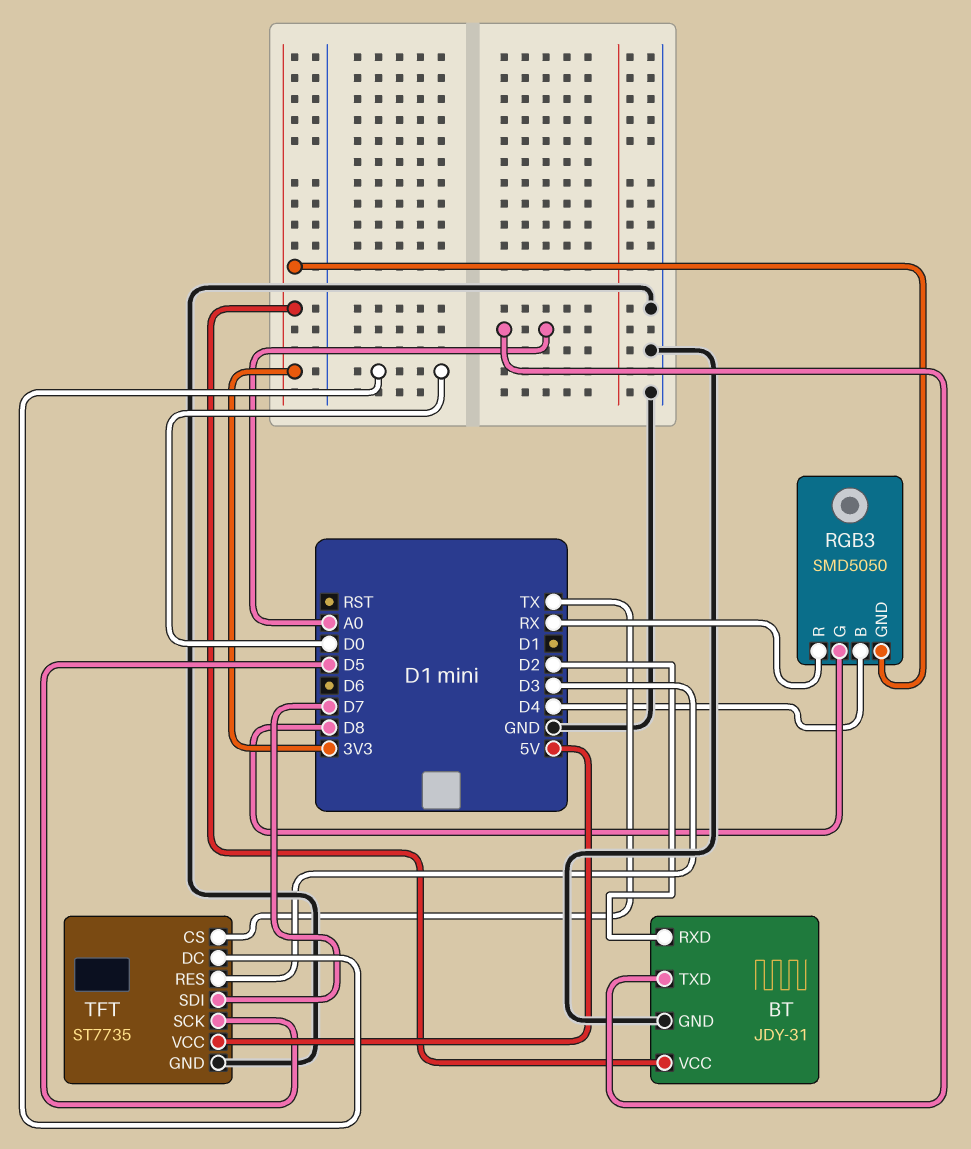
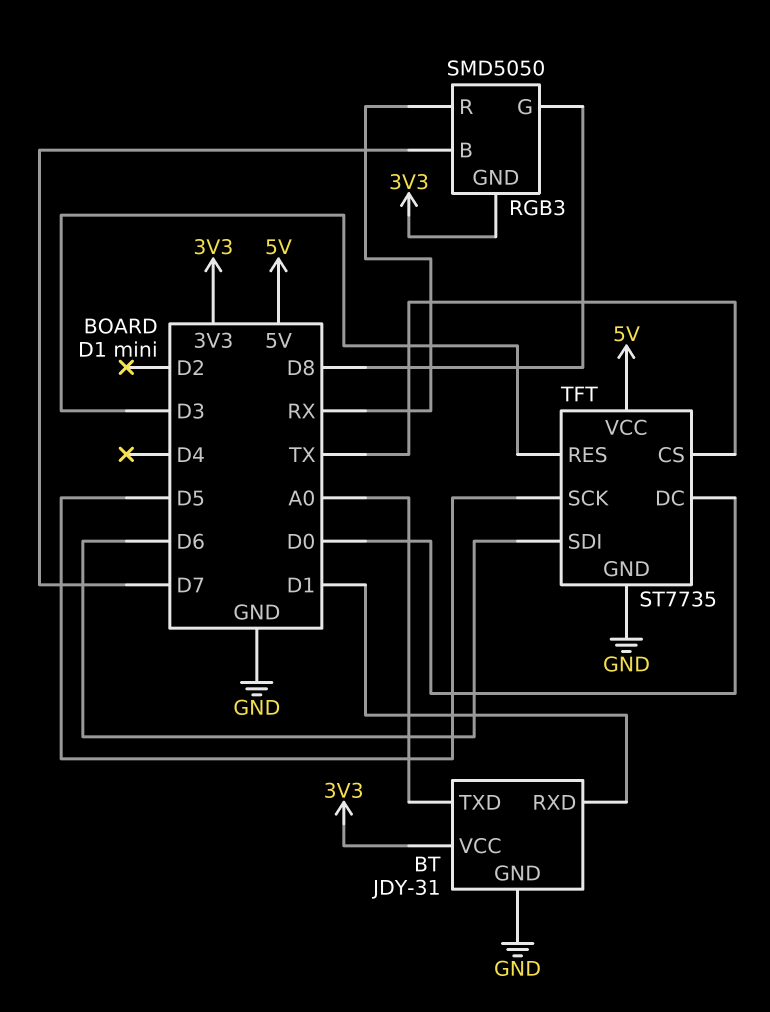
BT pin RXD: D2 -> D1
RGB3 pin B: D4 -> D7
TFT pin SDI: D7 -> D6

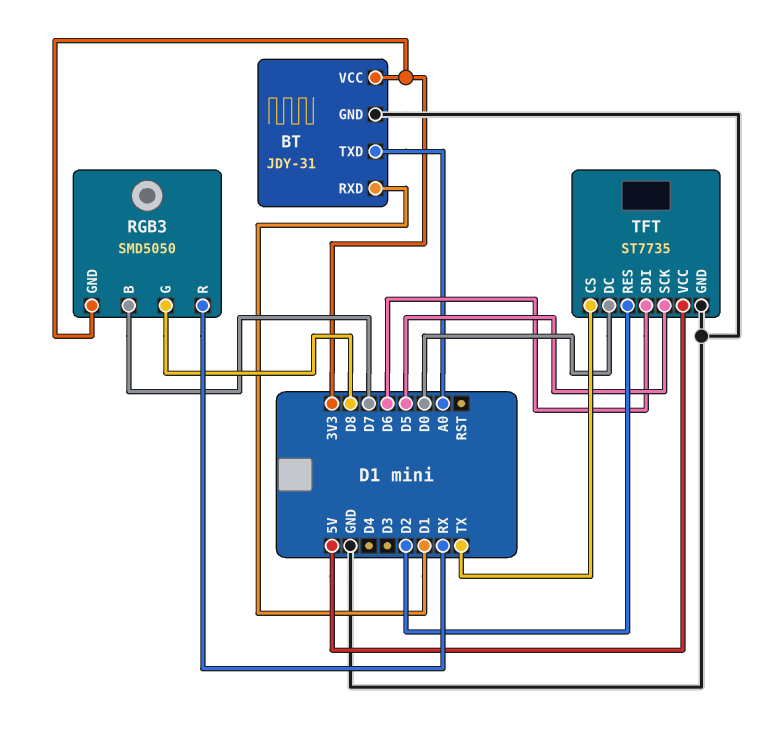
TFT pin RES: D3 -> D2

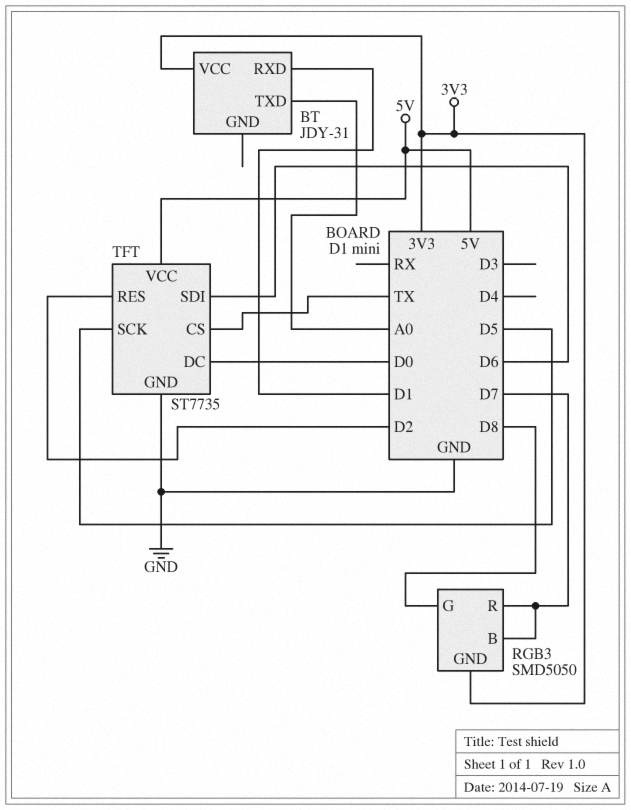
BT pin GND: GND -> none
RGB3 pin R: RX -> D7

